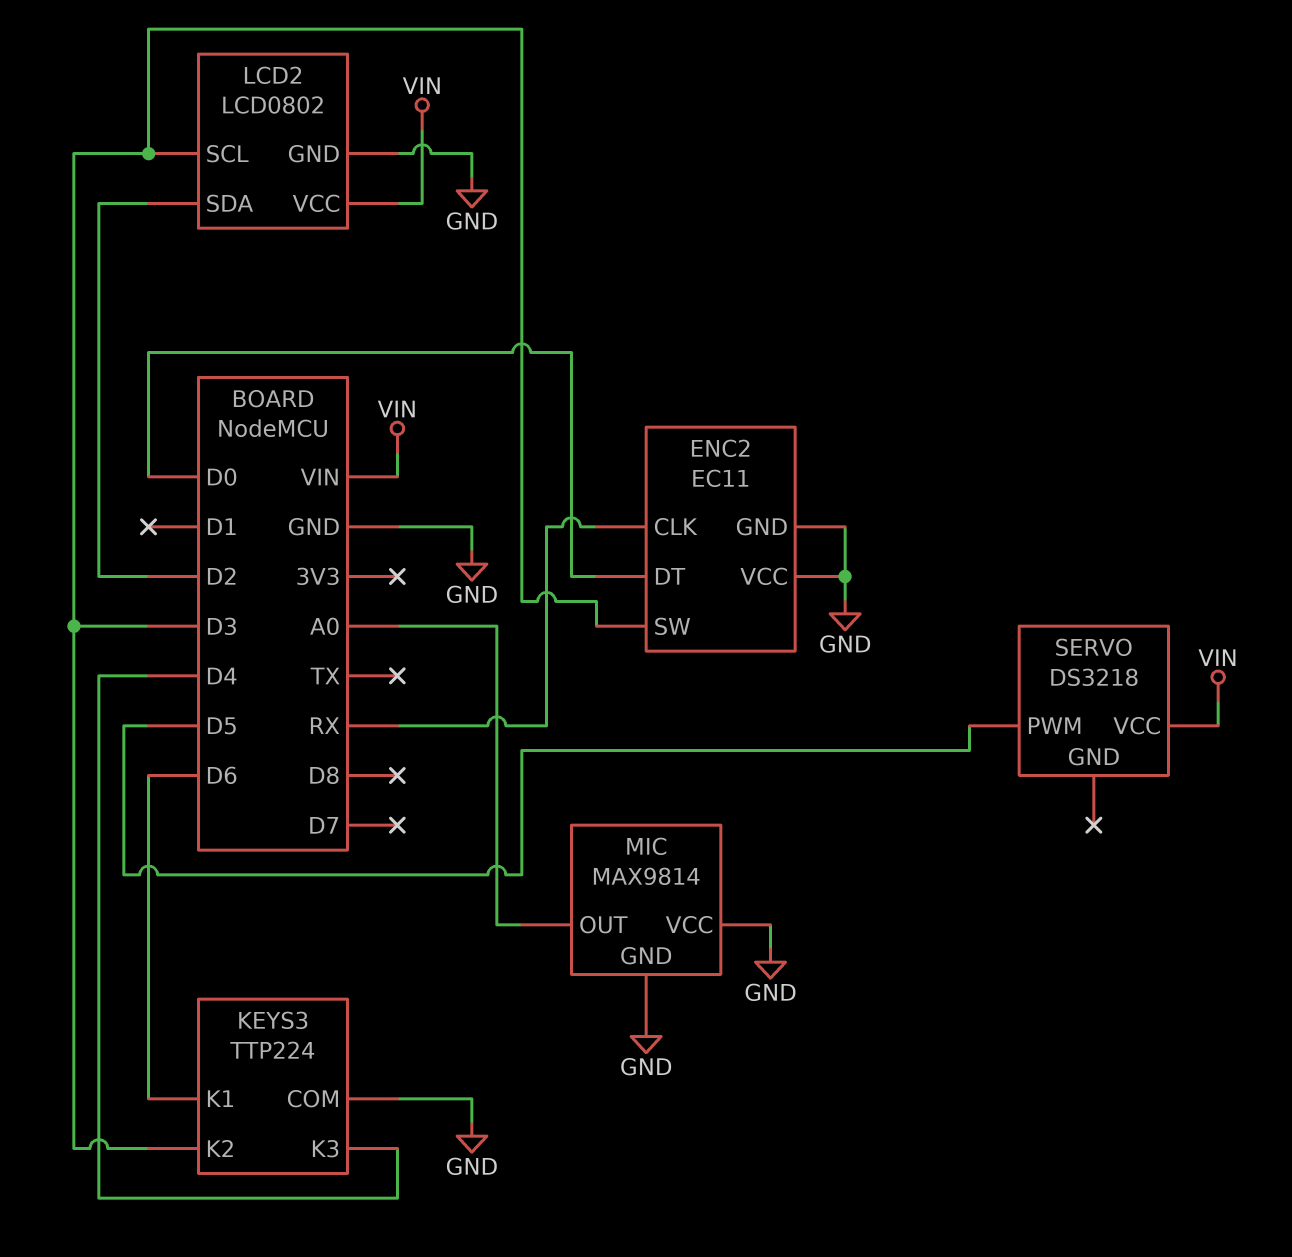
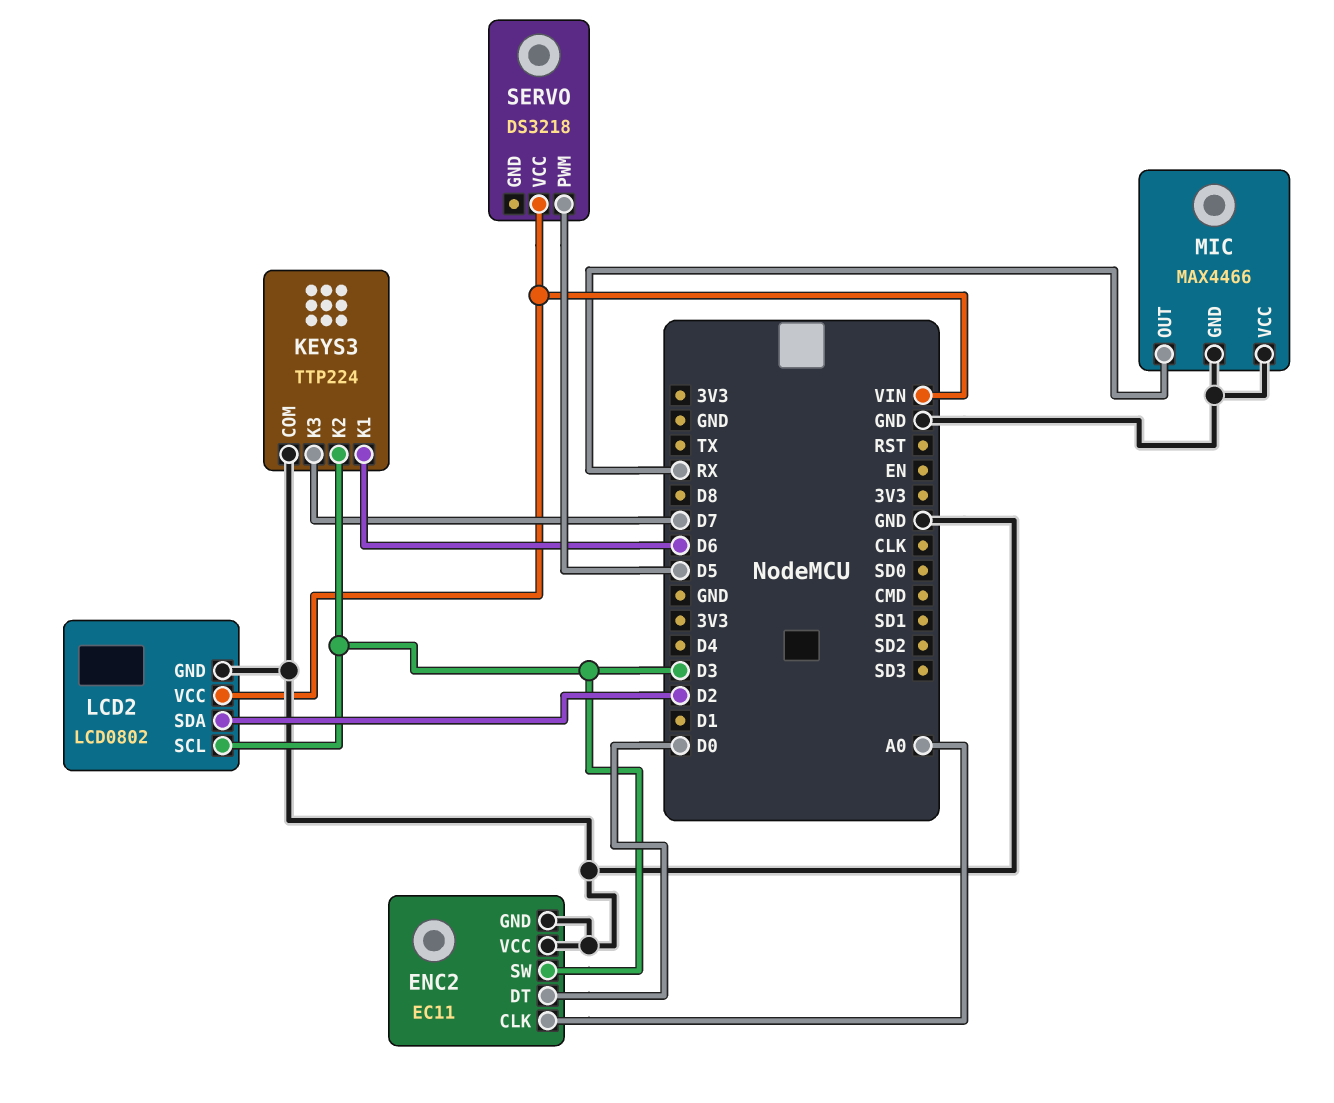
ENC2 pin CLK: RX -> A0
KEYS3 pin K3: D4 -> D7
MIC: MAX9814 -> MAX4466
MIC pin OUT: A0 -> RX

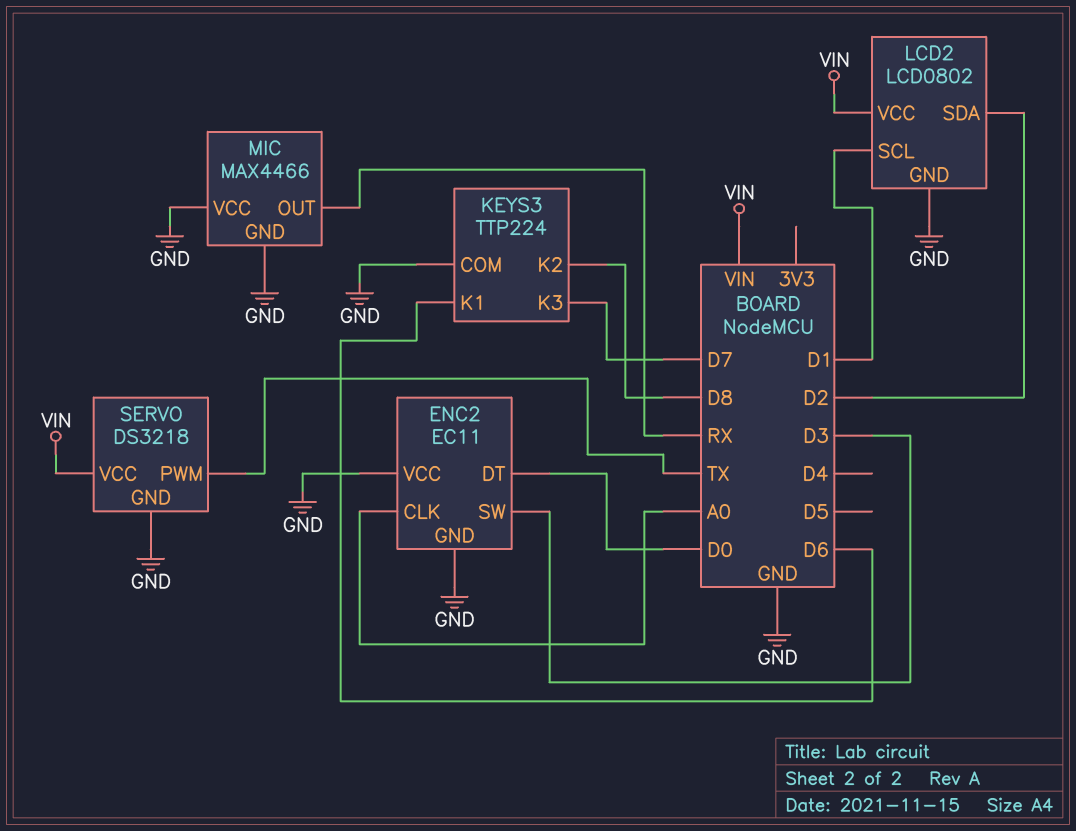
KEYS3 pin K2: D3 -> D8
LCD2 pin SCL: D3 -> D1
SERVO pin GND: none -> GND
SERVO pin PWM: D5 -> TX

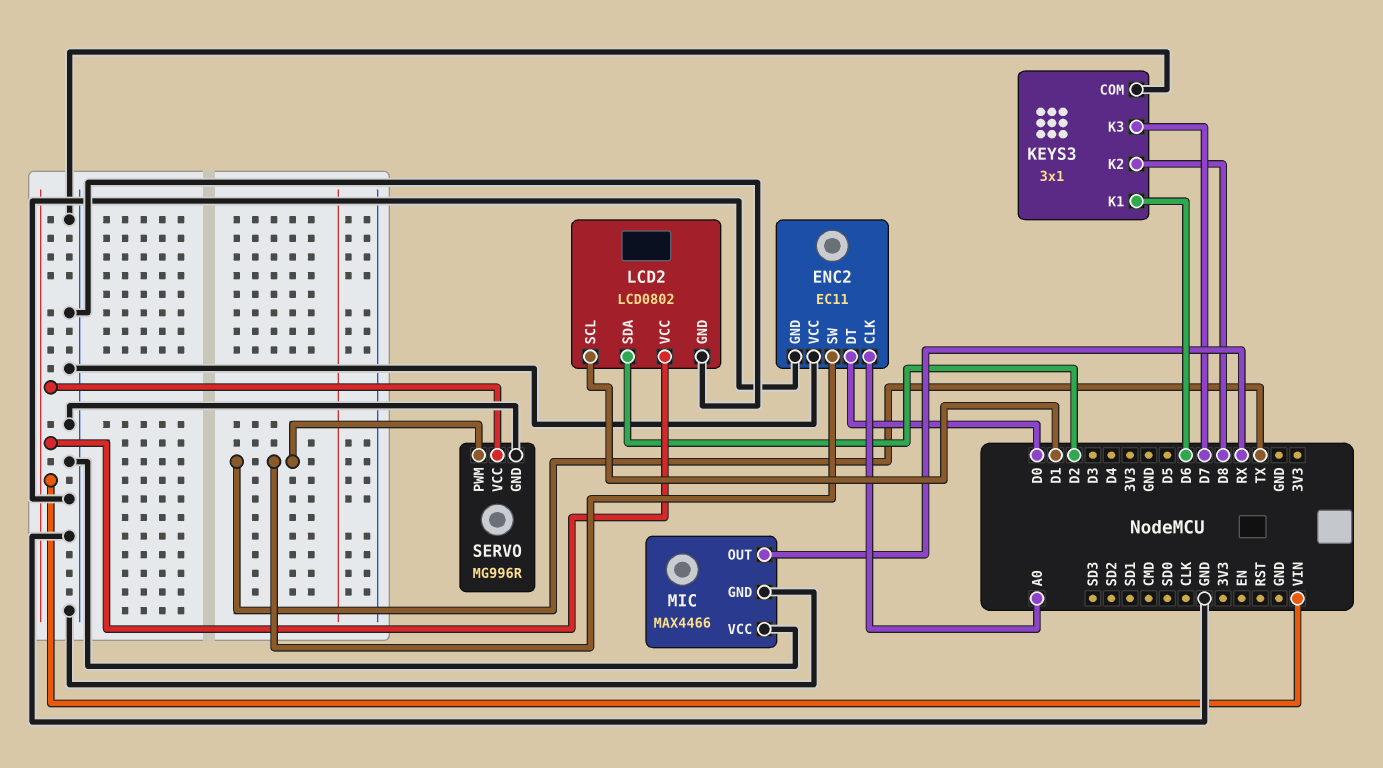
ENC2 pin SW: D3 -> TX
KEYS3: TTP224 -> 3x1
SERVO: DS3218 -> MG996R

